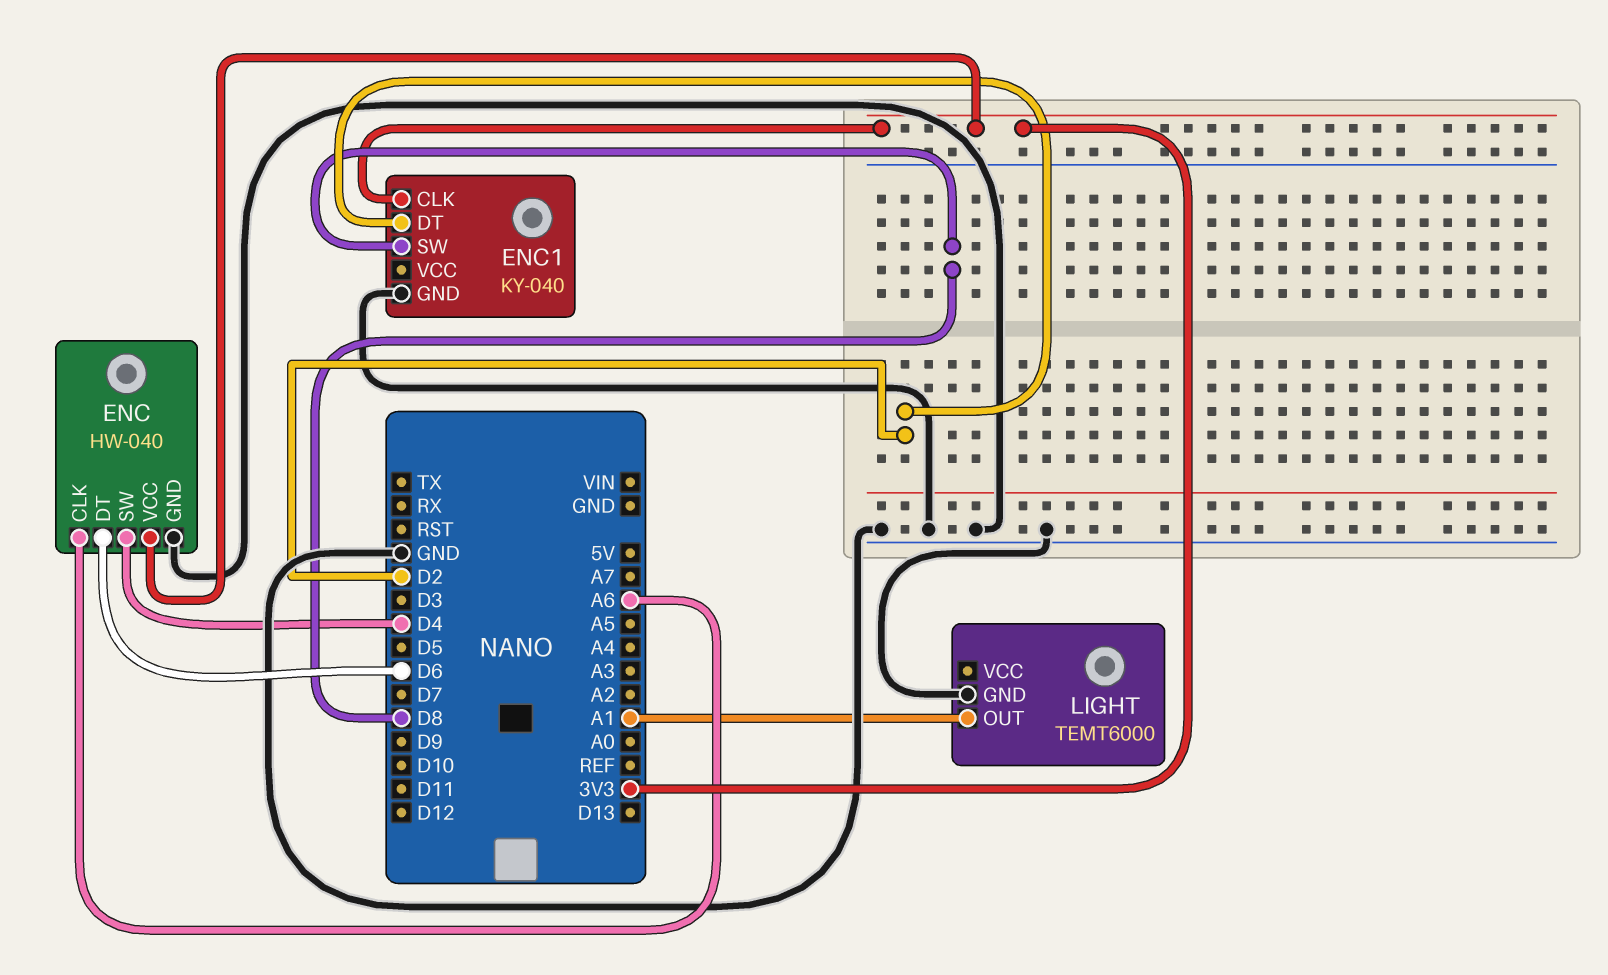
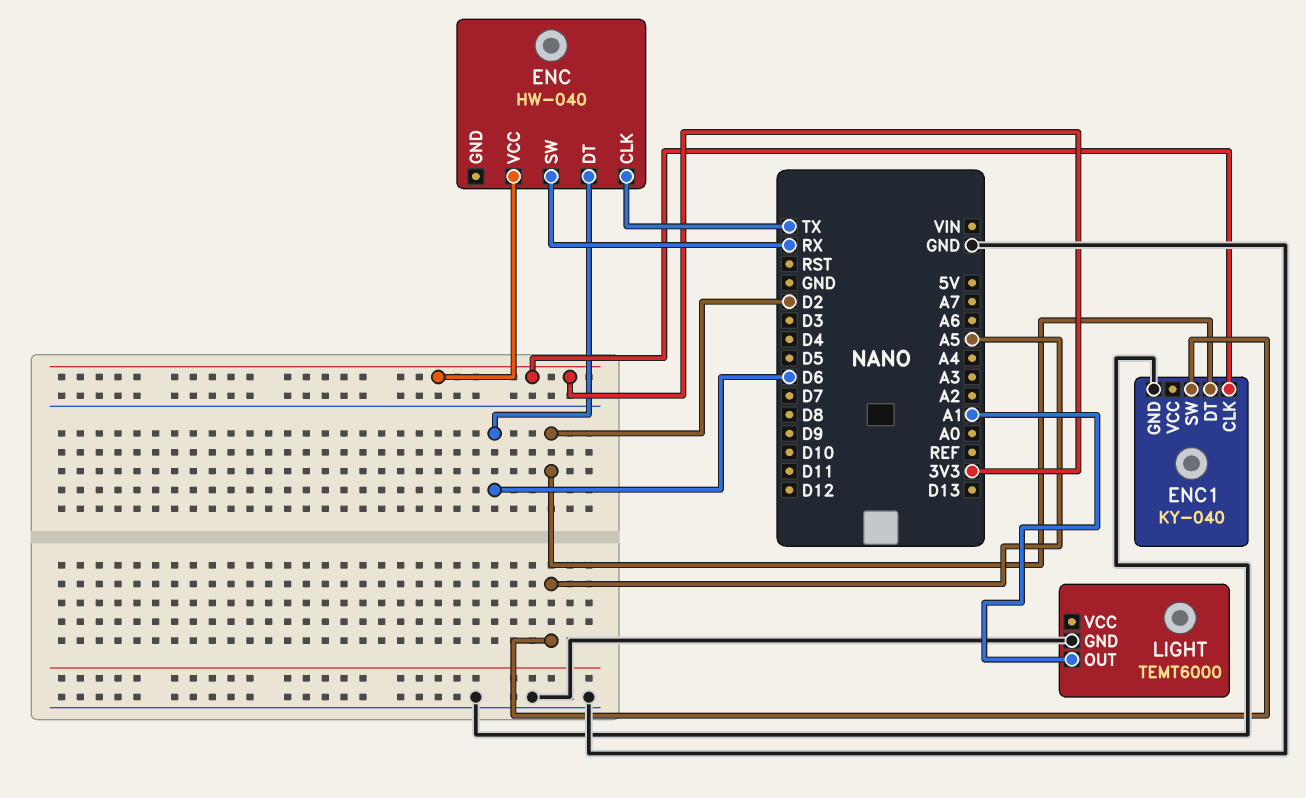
ENC pin CLK: A6 -> TX
ENC pin GND: GND -> none
ENC pin SW: D4 -> RX
ENC1 pin SW: D8 -> A5

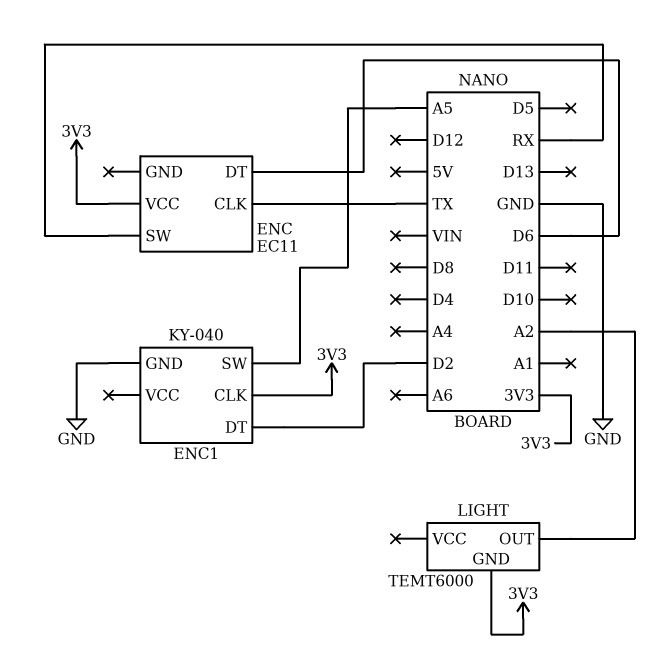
ENC: HW-040 -> EC11
LIGHT pin GND: GND -> 3V3
LIGHT pin OUT: A1 -> A2

